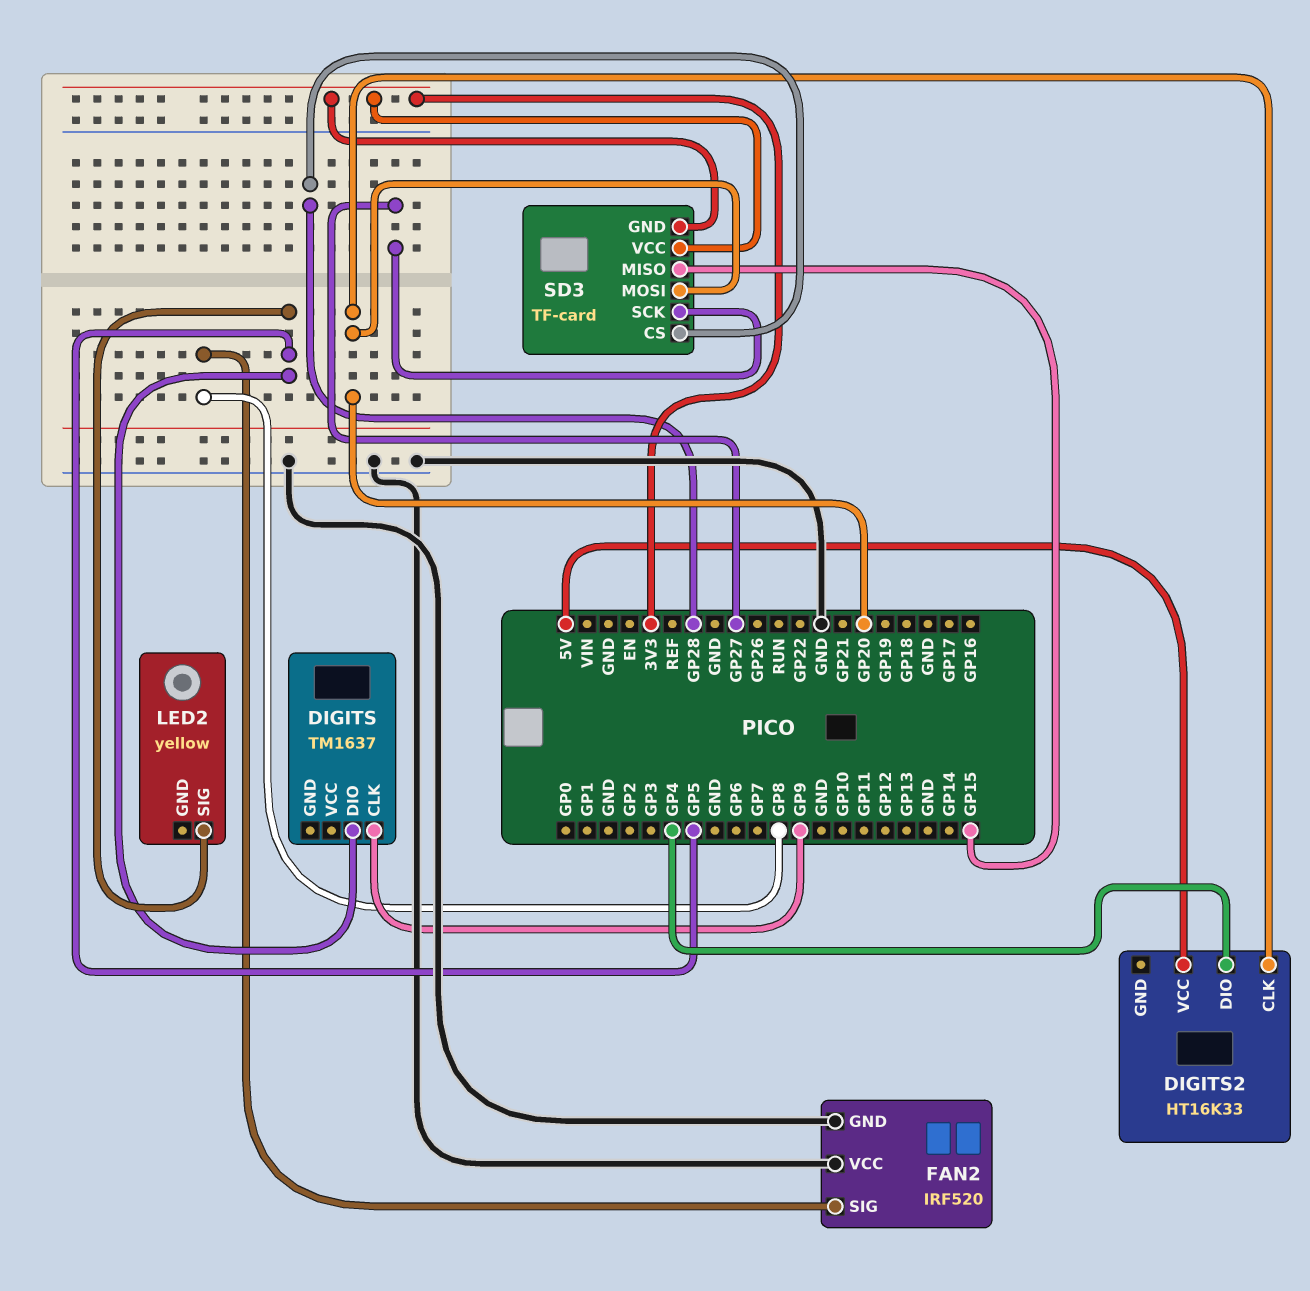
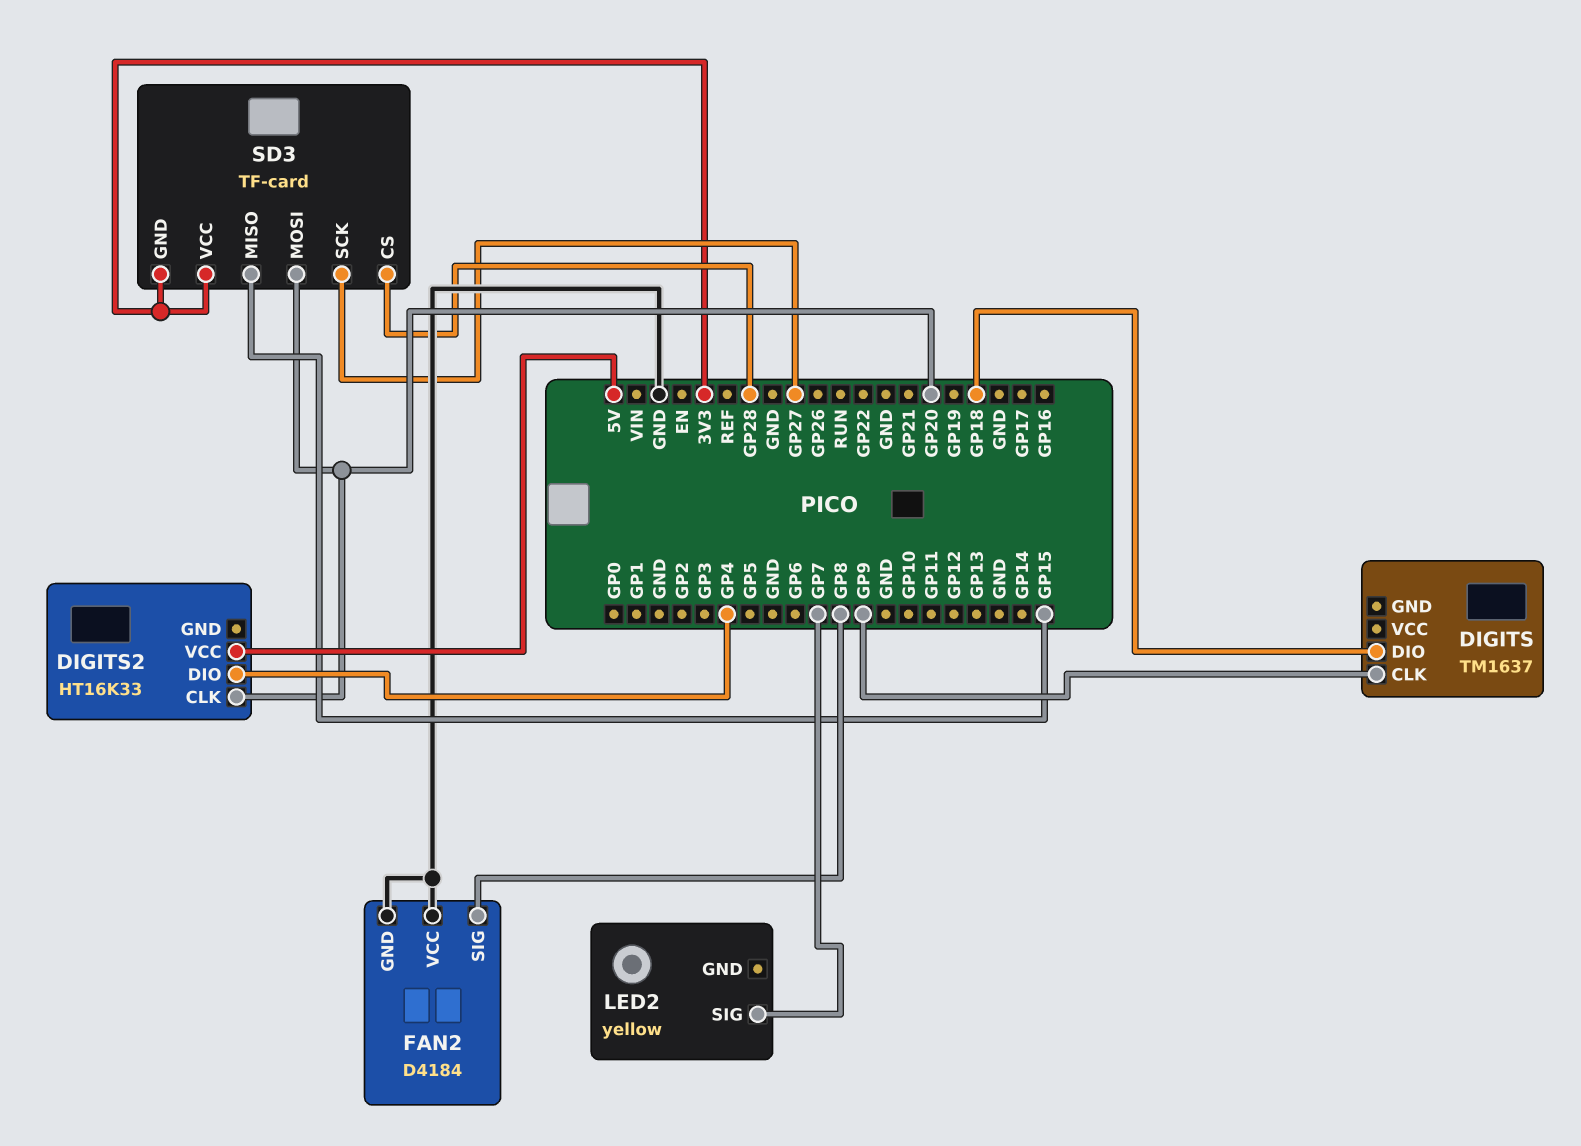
DIGITS pin DIO: GP5 -> GP18
FAN2: IRF520 -> D4184
LED2 pin SIG: GP5 -> GP7

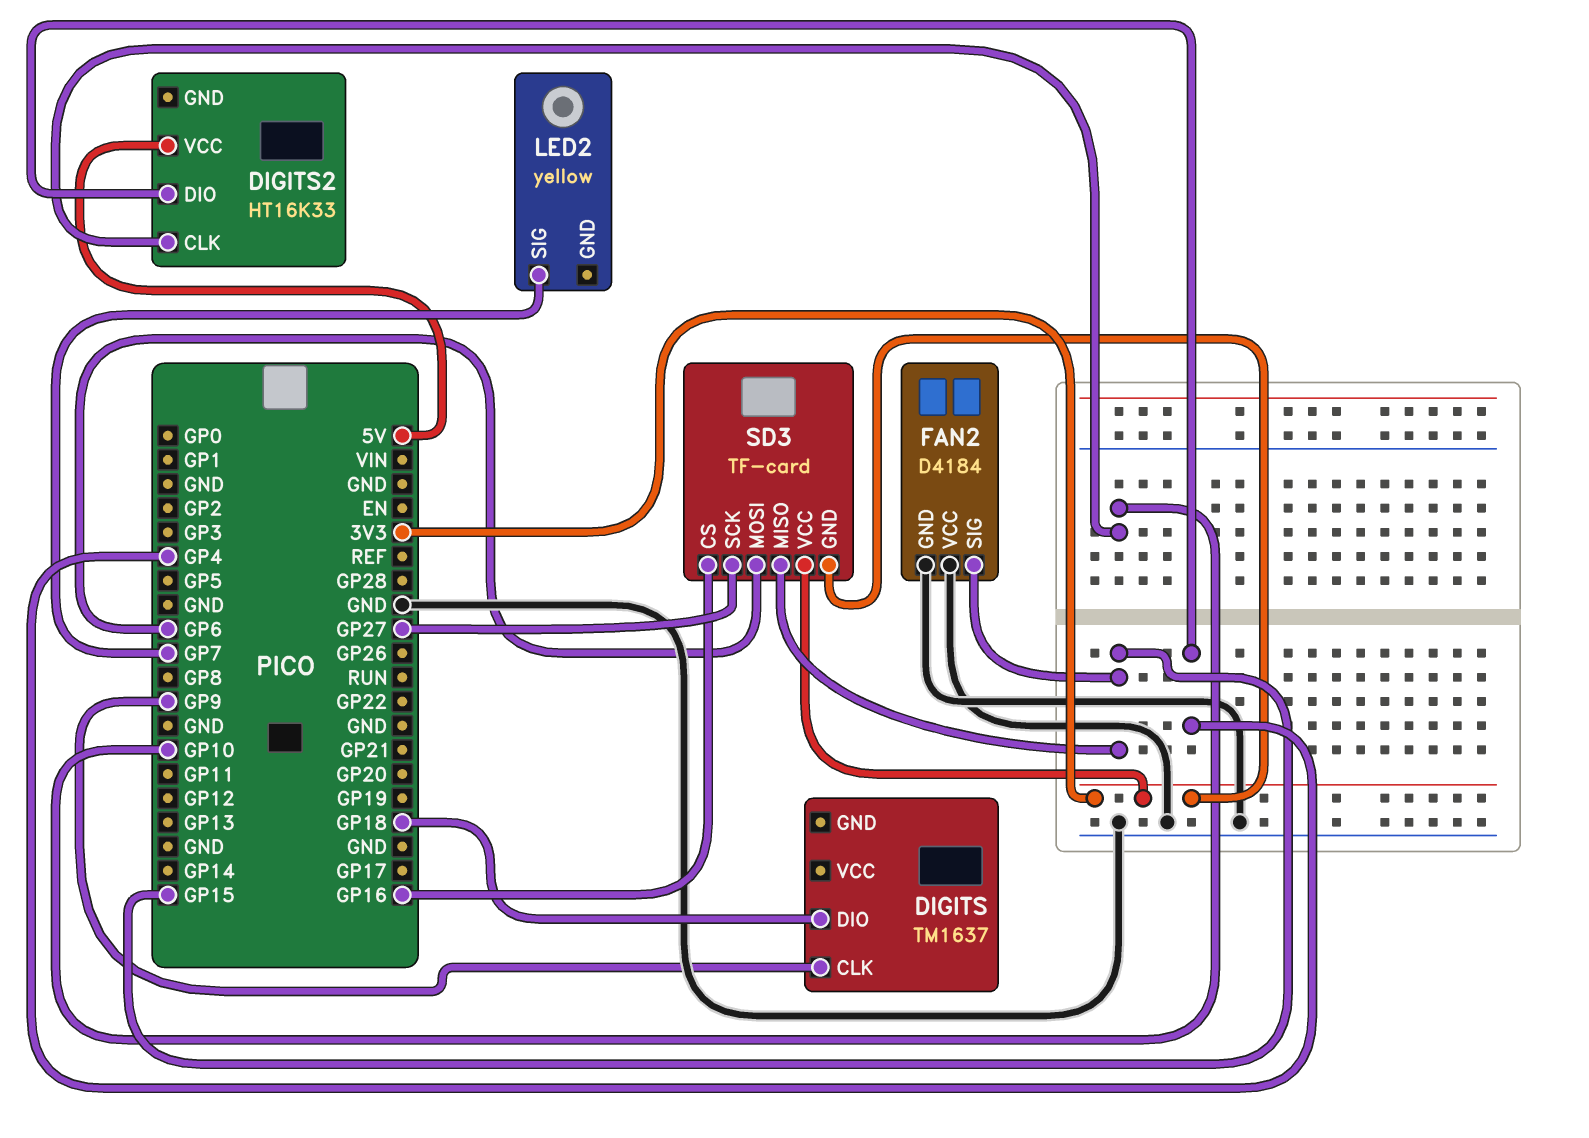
DIGITS2 pin CLK: GP20 -> GP10
FAN2 pin SIG: GP8 -> GP15
SD3 pin CS: GP28 -> GP16
SD3 pin MOSI: GP20 -> GP6

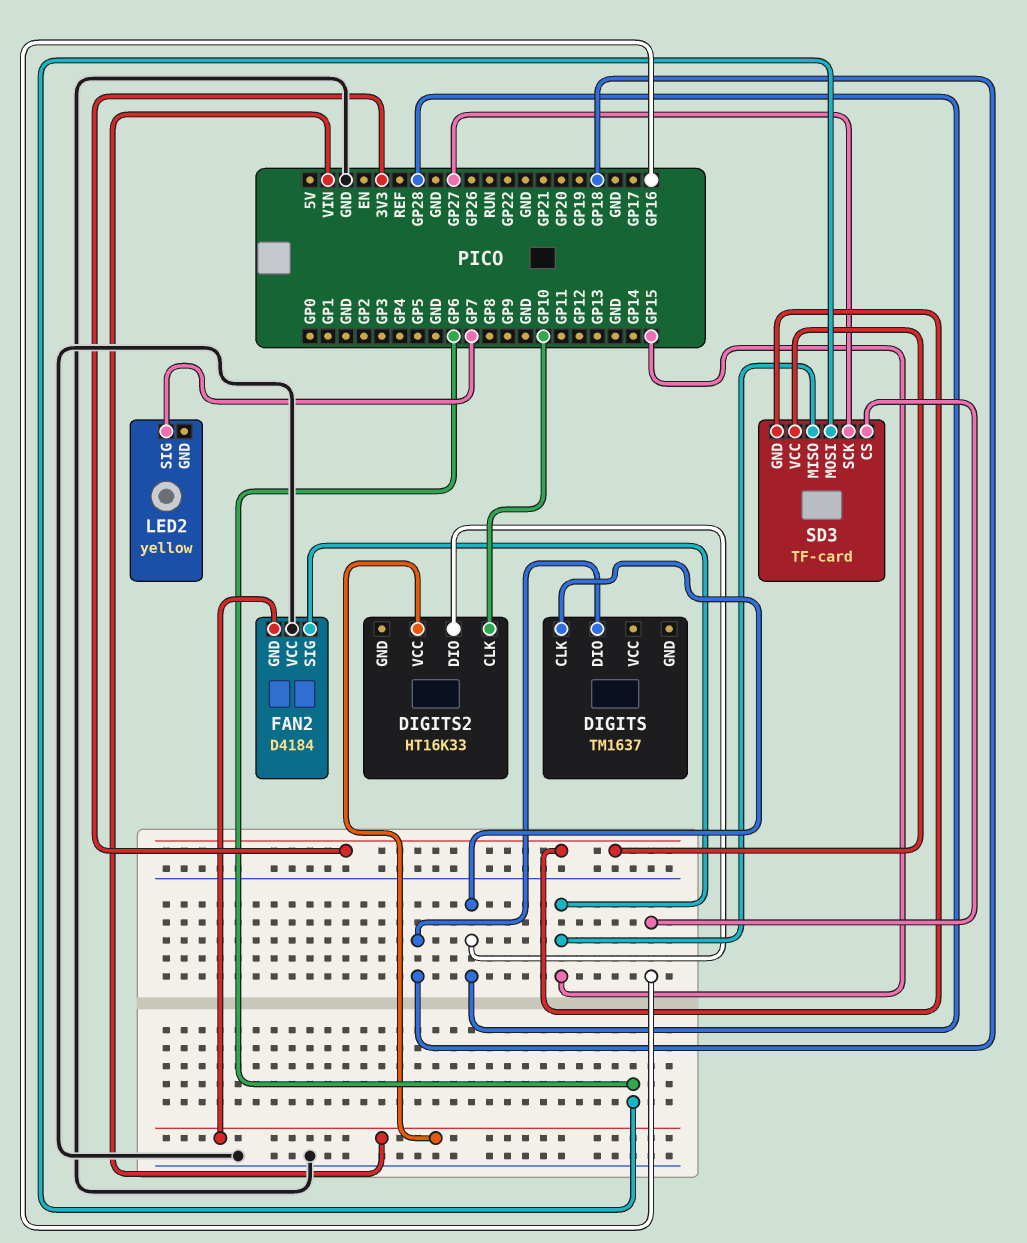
DIGITS pin CLK: GP9 -> GP28
DIGITS2 pin DIO: GP4 -> GP28
DIGITS2 pin VCC: 5V -> VIN
FAN2 pin GND: GND -> VIN

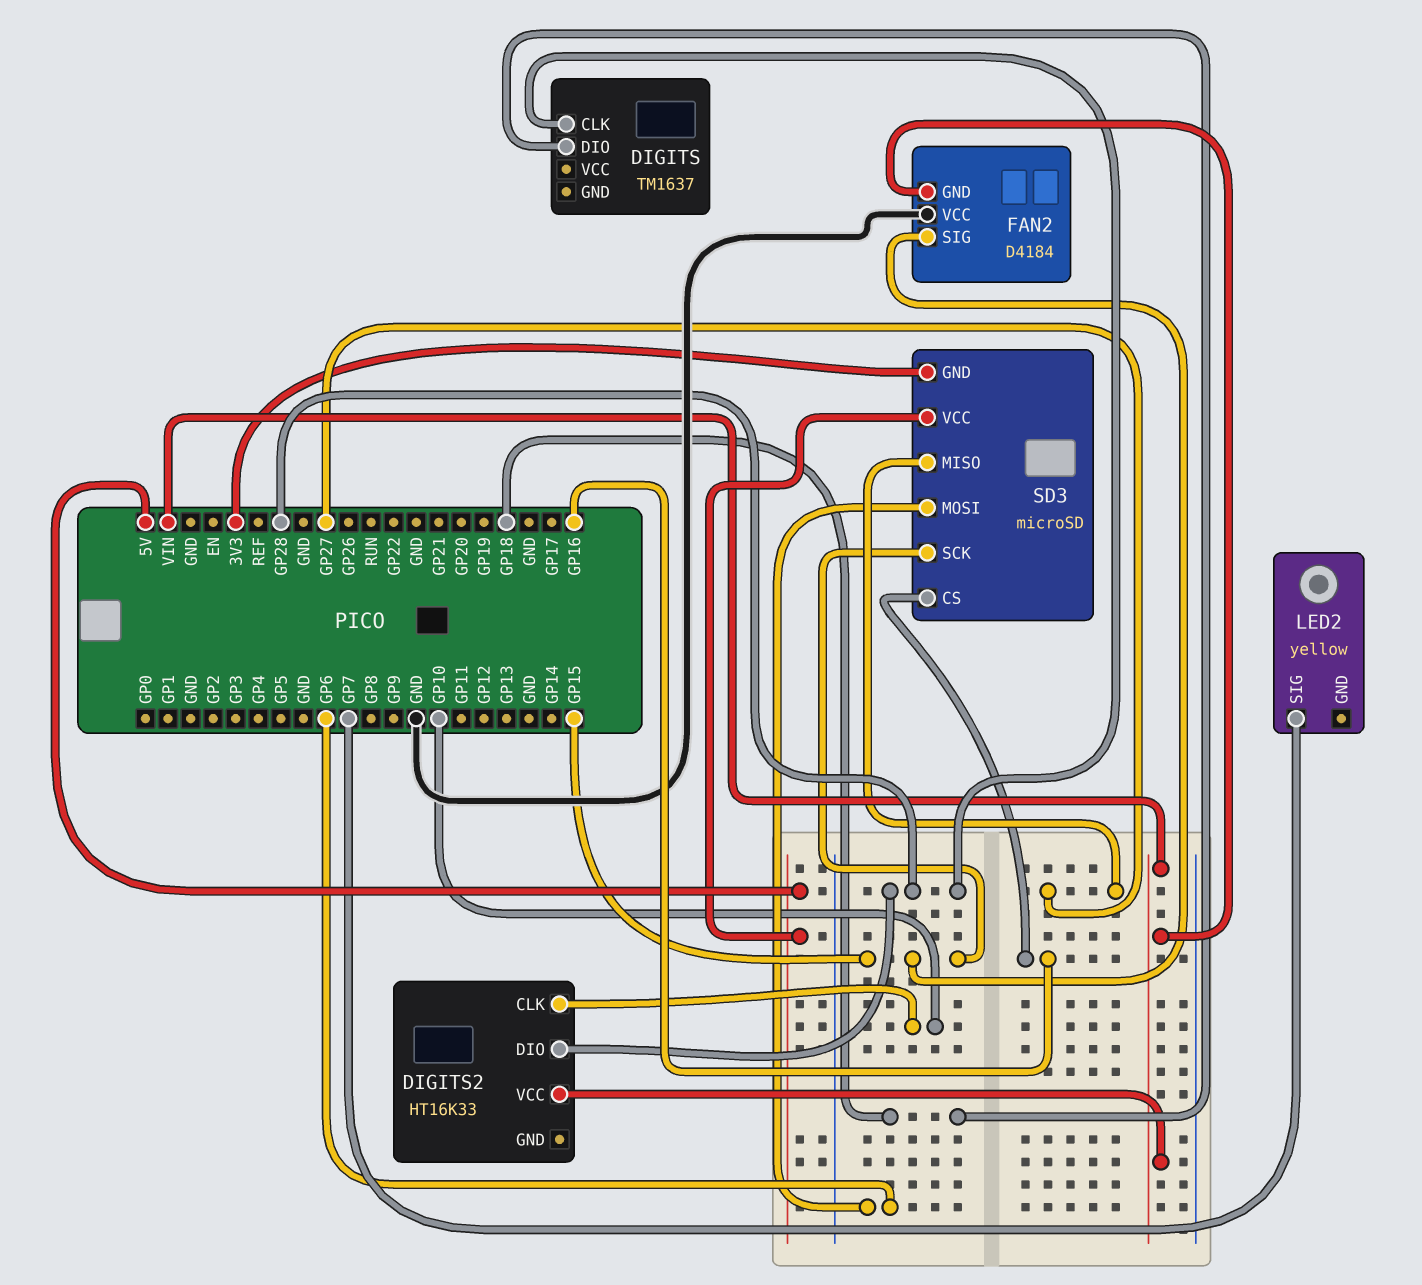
SD3: TF-card -> microSD
SD3 pin MISO: GP15 -> GP27
SD3 pin SCK: GP27 -> GP15
SD3 pin VCC: 3V3 -> 5V

